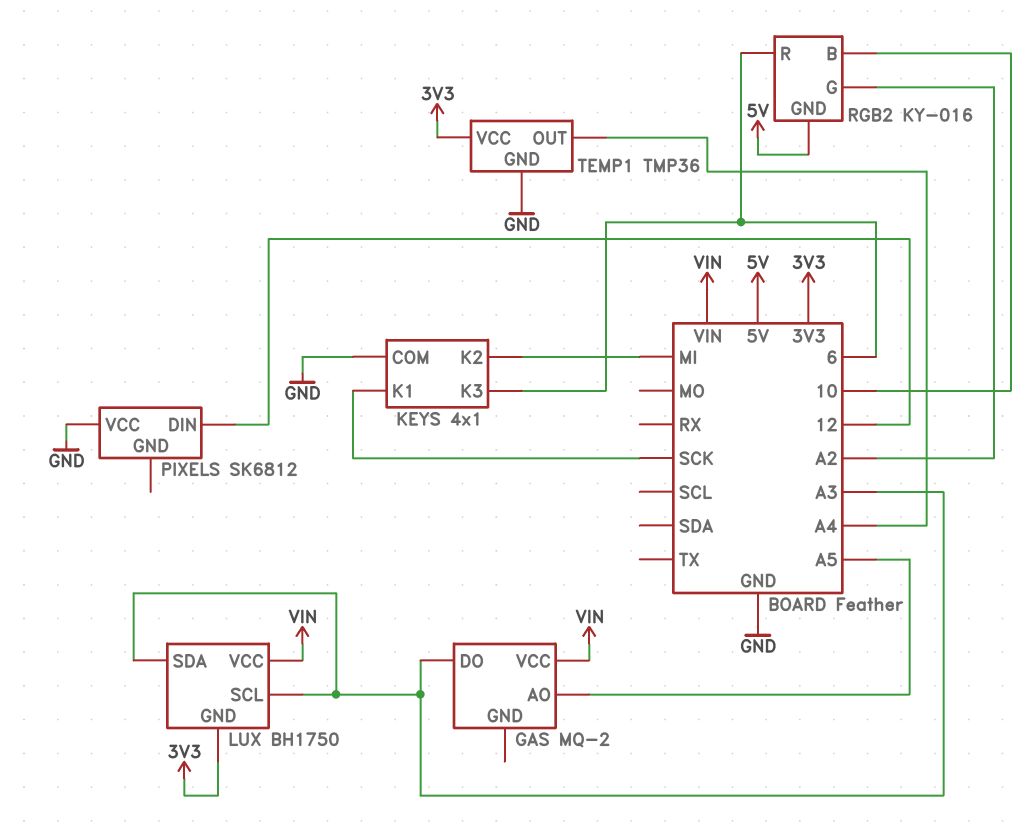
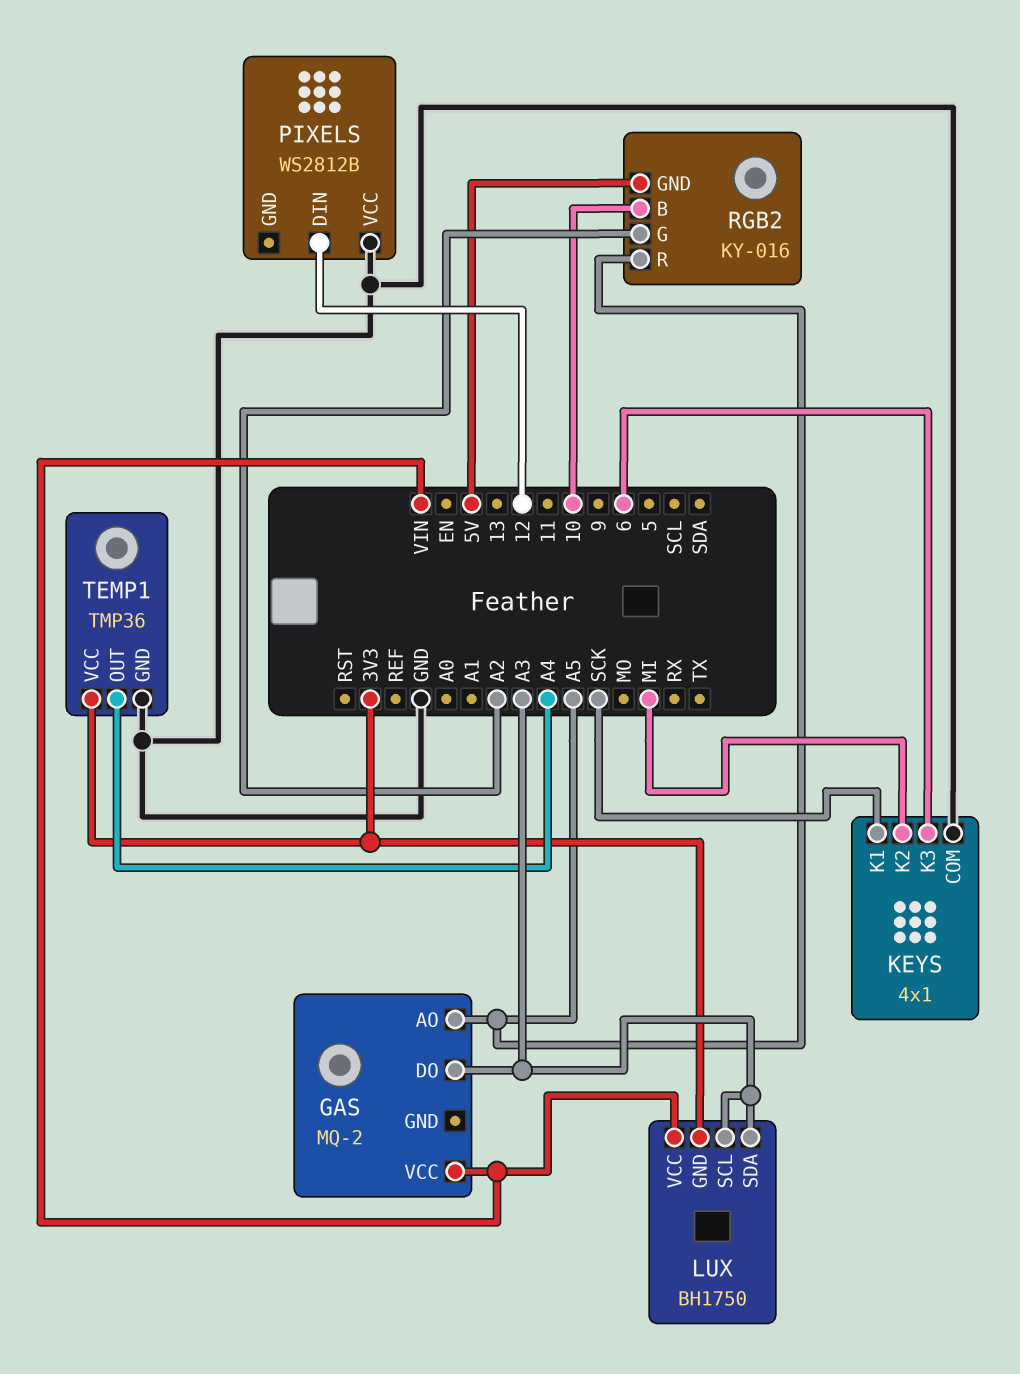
PIXELS: SK6812 -> WS2812B
RGB2 pin R: 6 -> A5

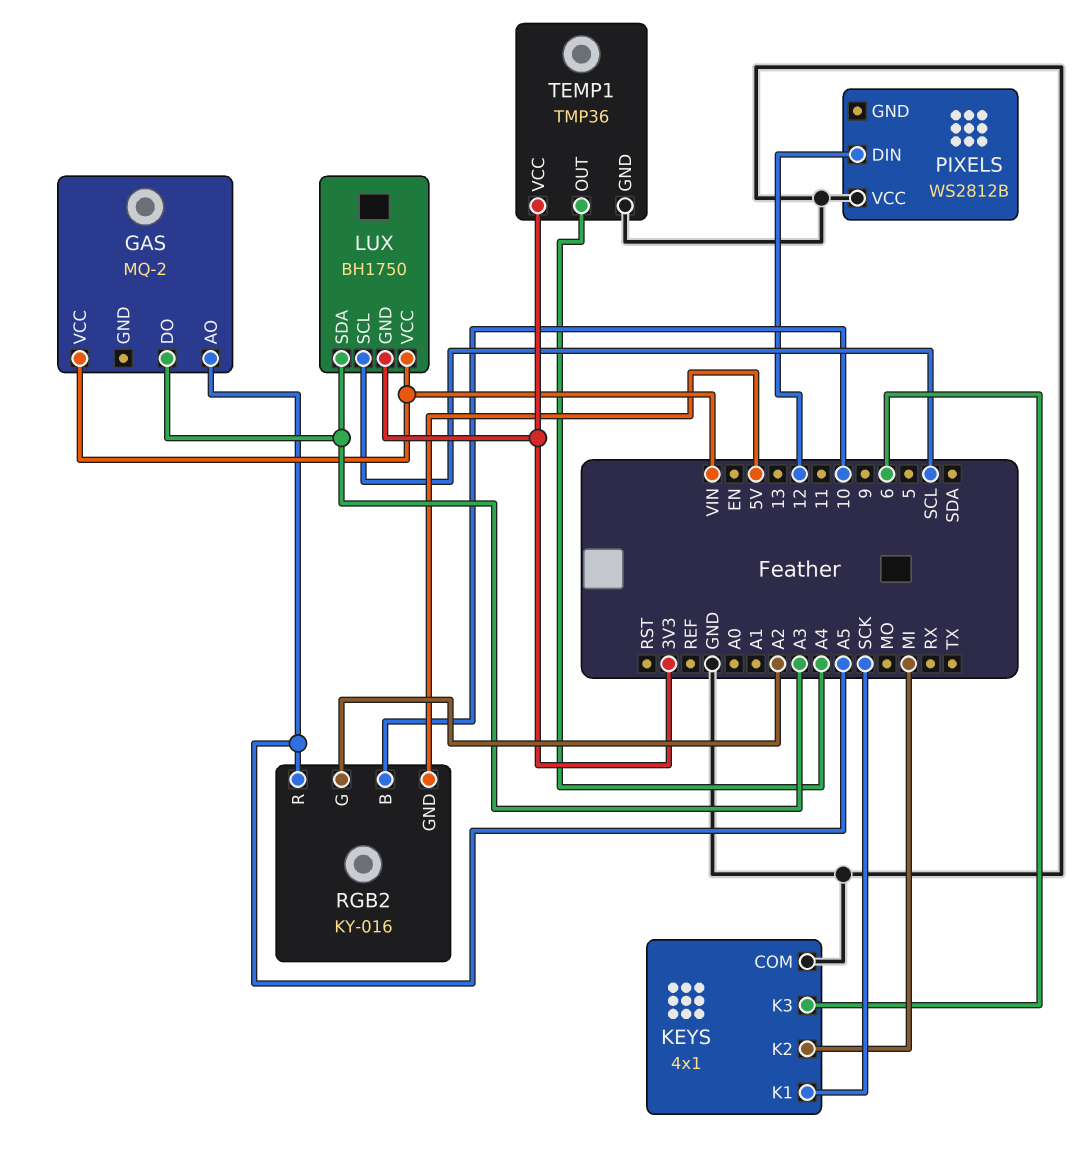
LUX pin SCL: A3 -> SCL

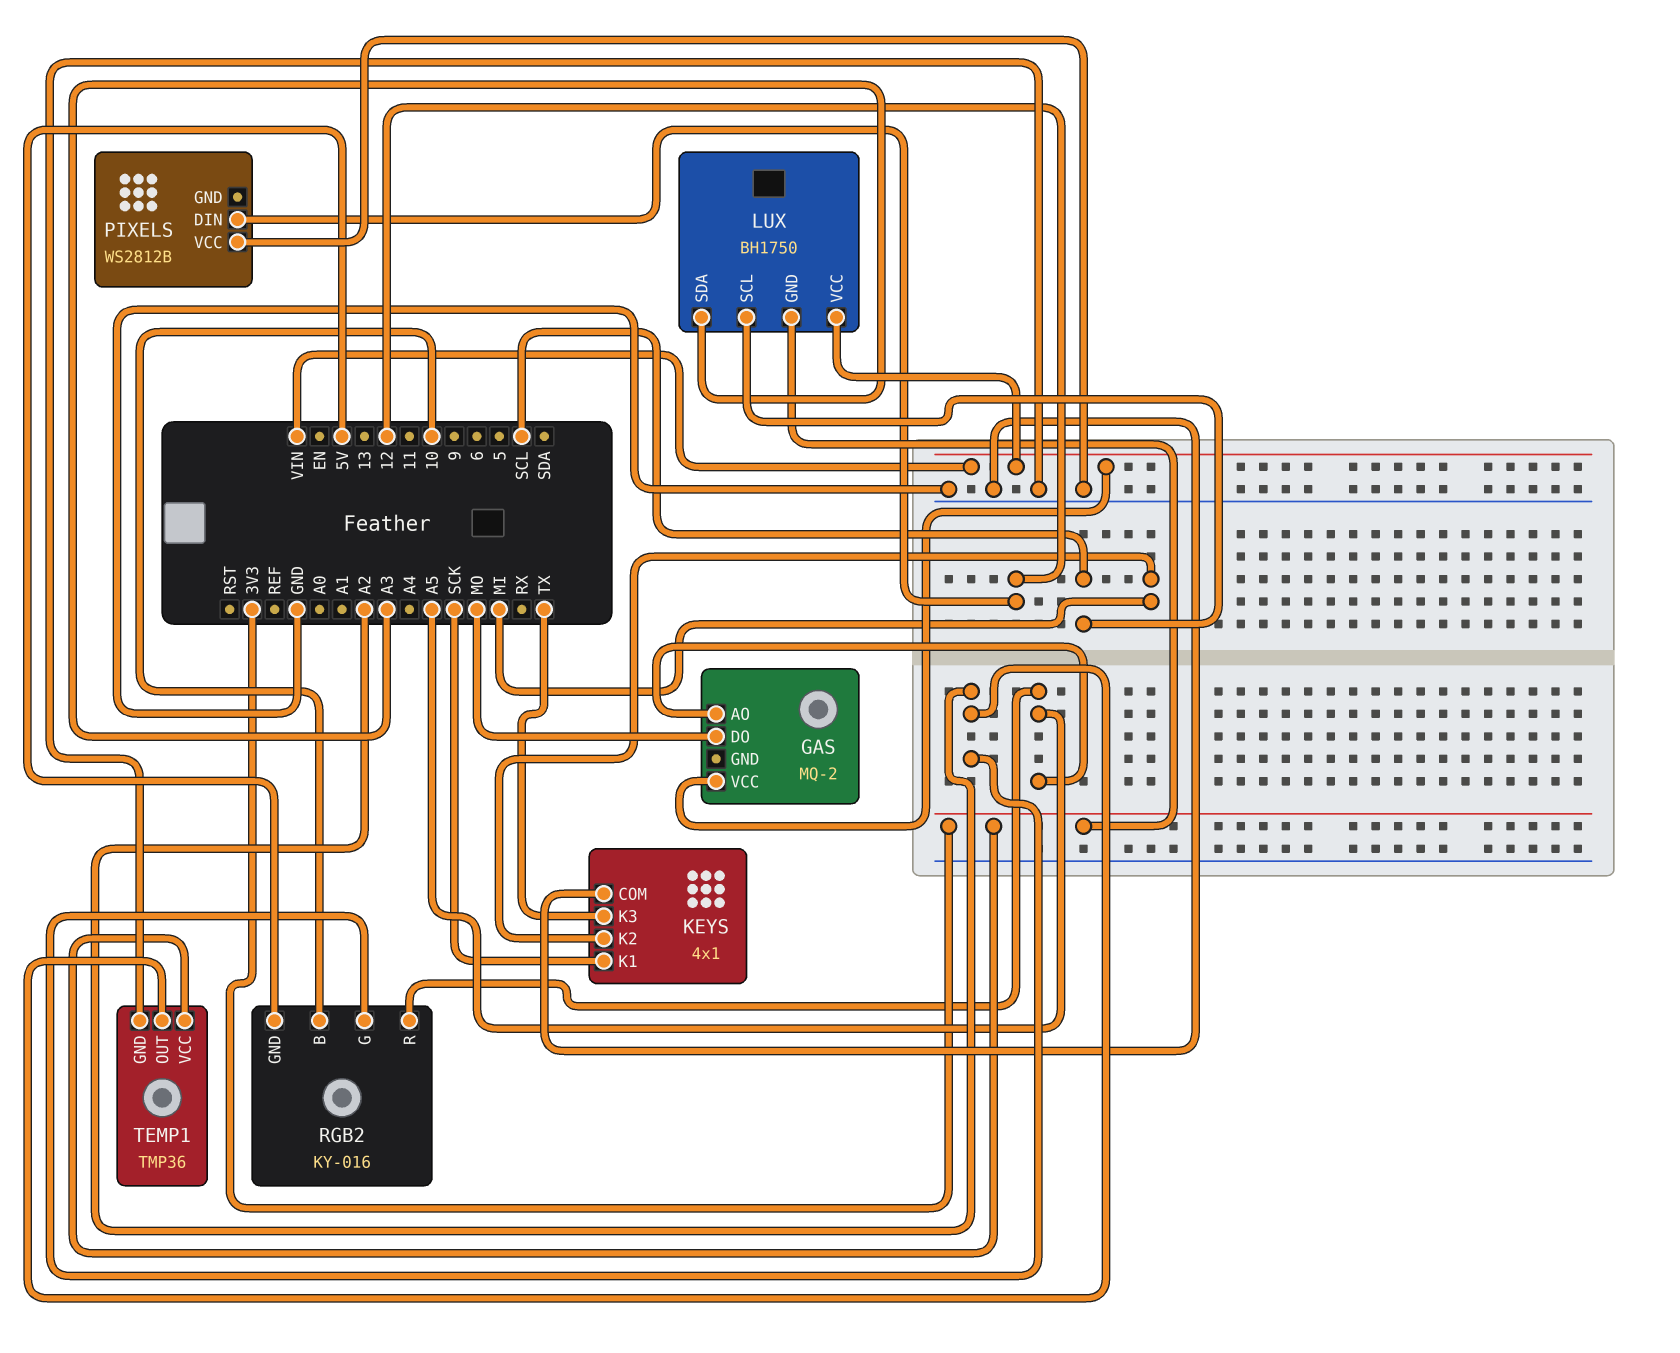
GAS pin DO: A3 -> MO
KEYS pin K3: 6 -> TX
TEMP1 pin OUT: A4 -> A2

